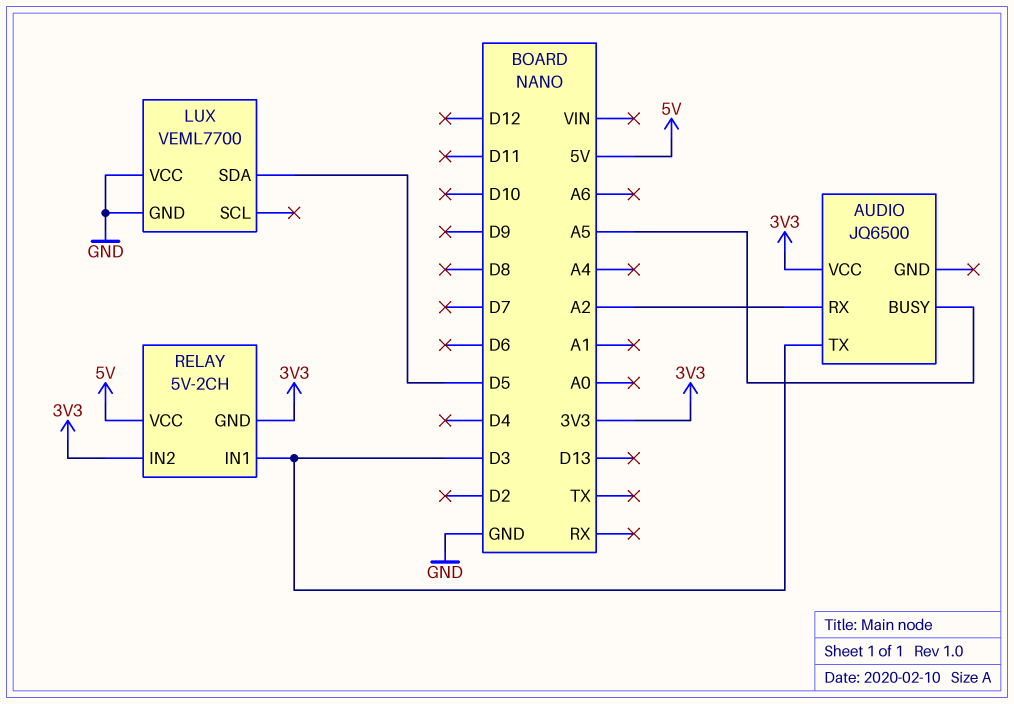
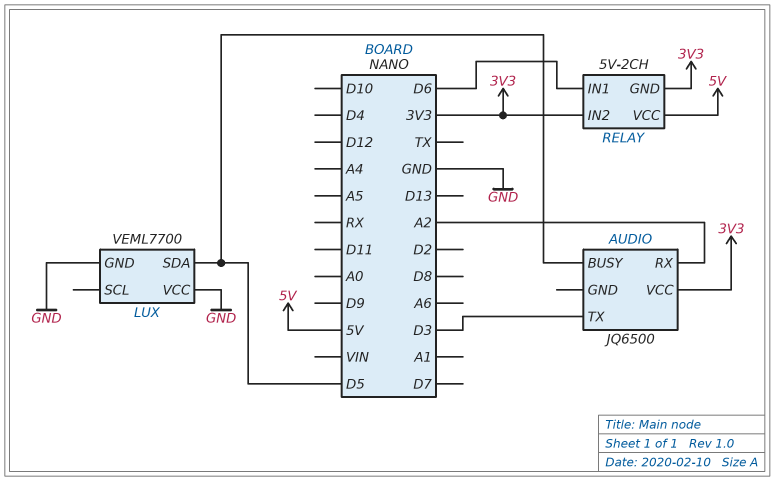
AUDIO pin BUSY: A5 -> D5
RELAY pin IN1: D3 -> D6

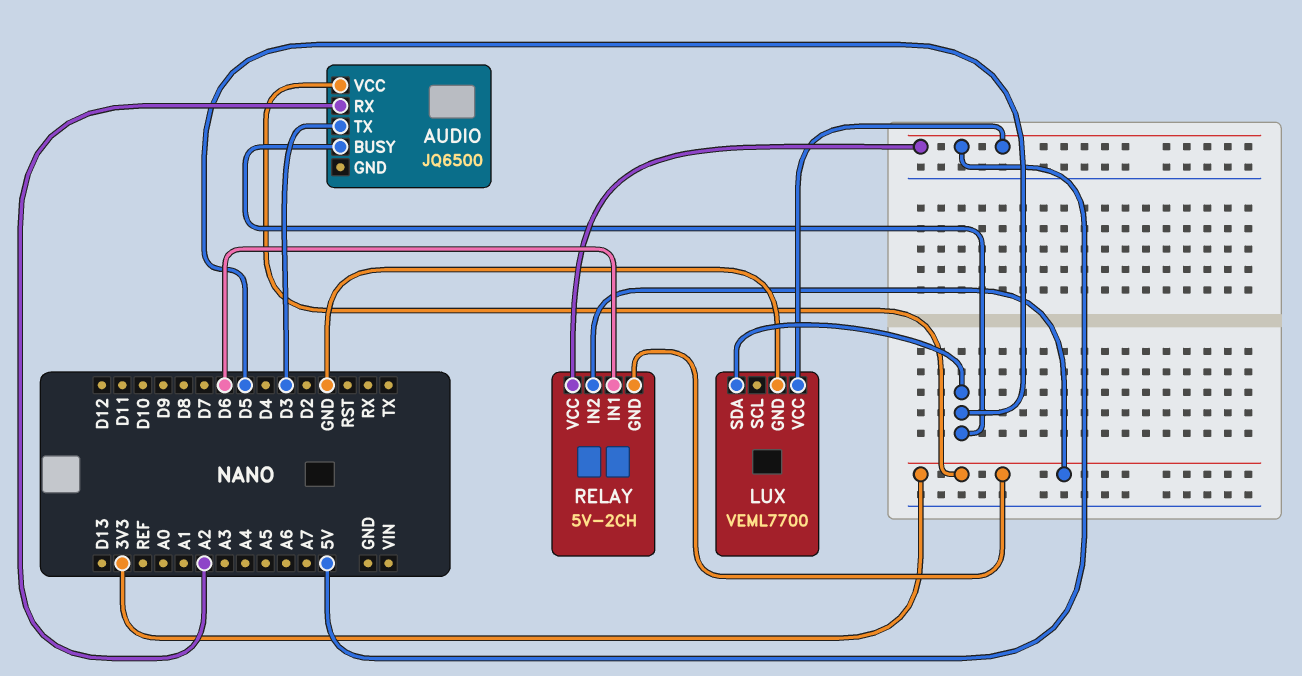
LUX pin VCC: GND -> 5V

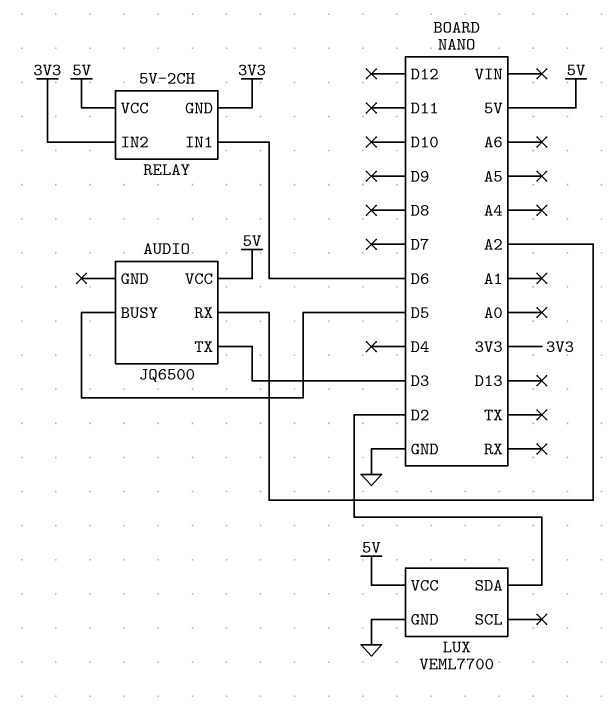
AUDIO pin VCC: 3V3 -> 5V
LUX pin SDA: D5 -> D2

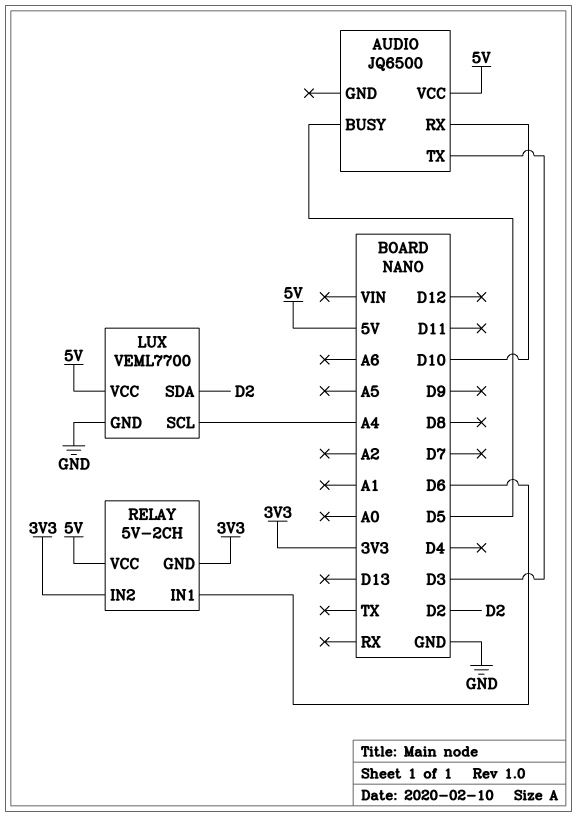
AUDIO pin RX: A2 -> D10
LUX pin SCL: none -> A4

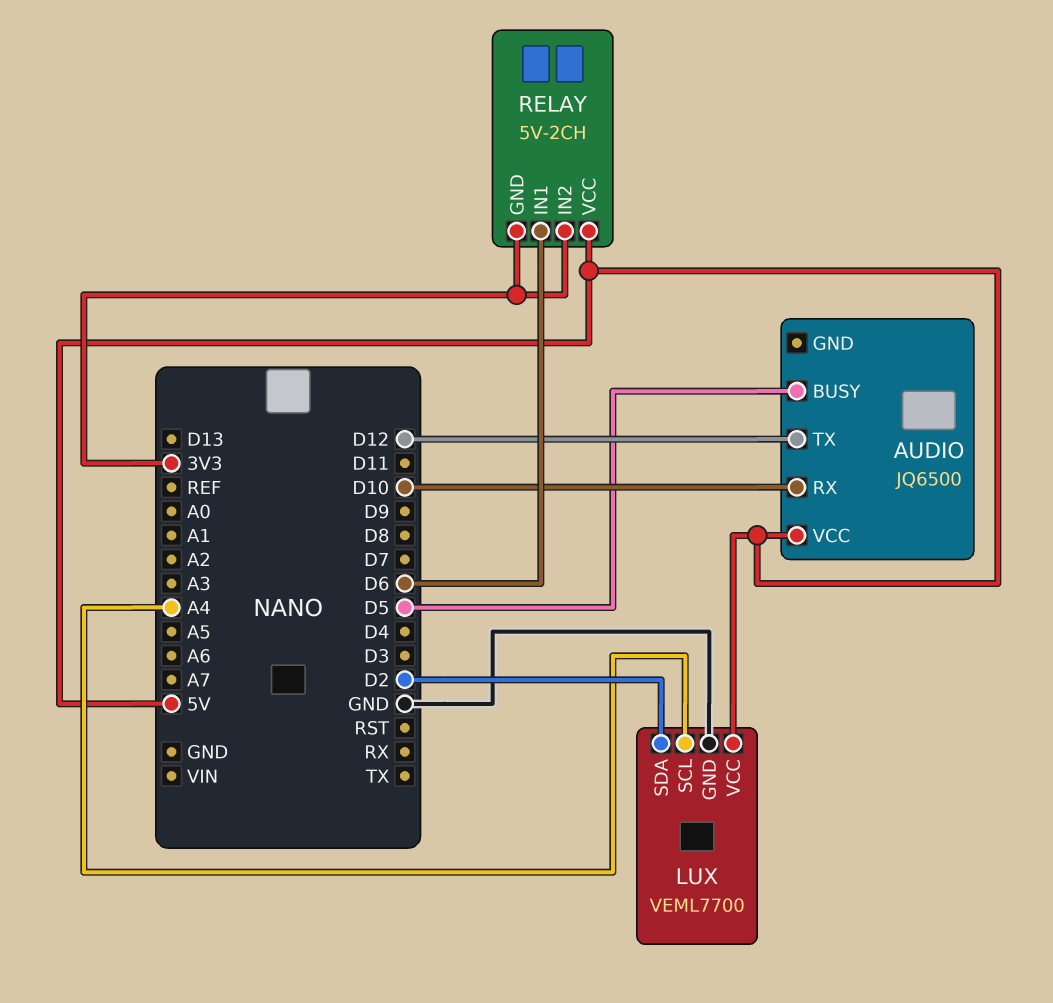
AUDIO pin TX: D3 -> D12

